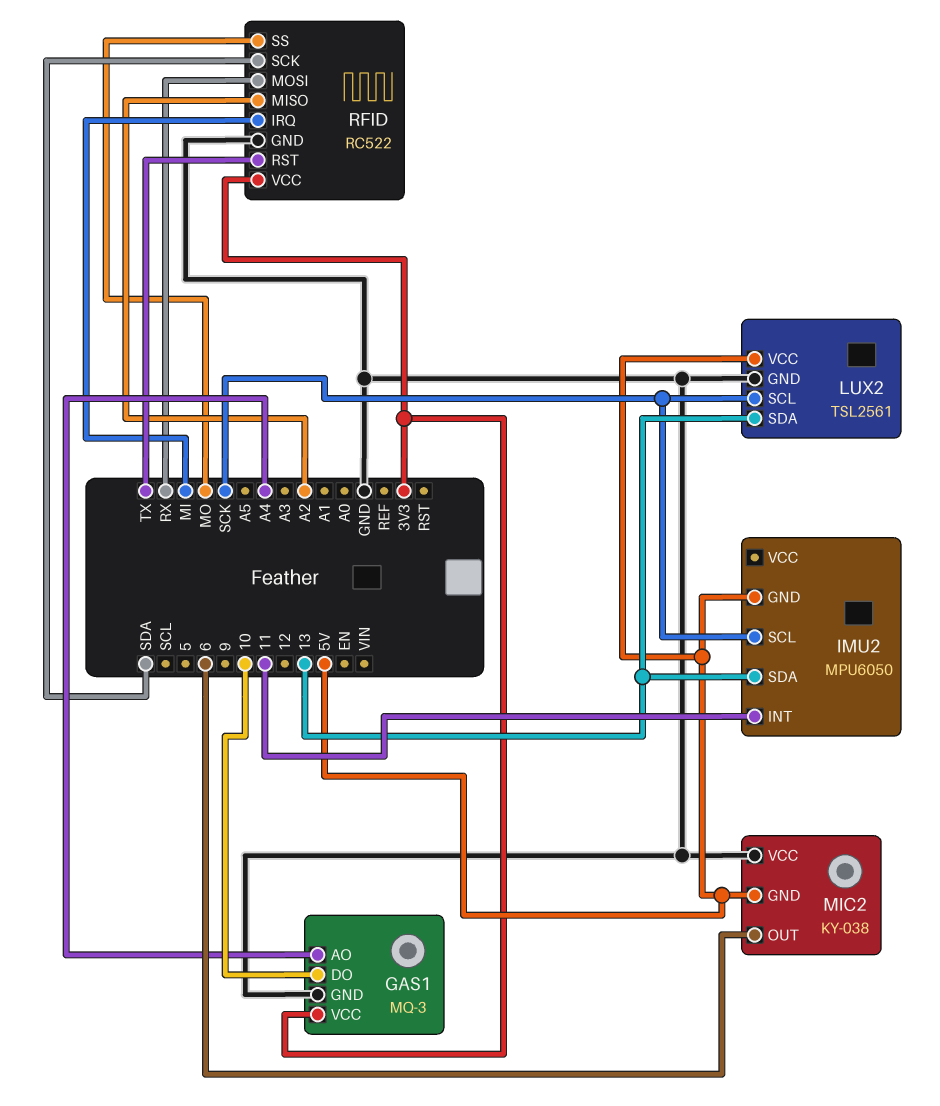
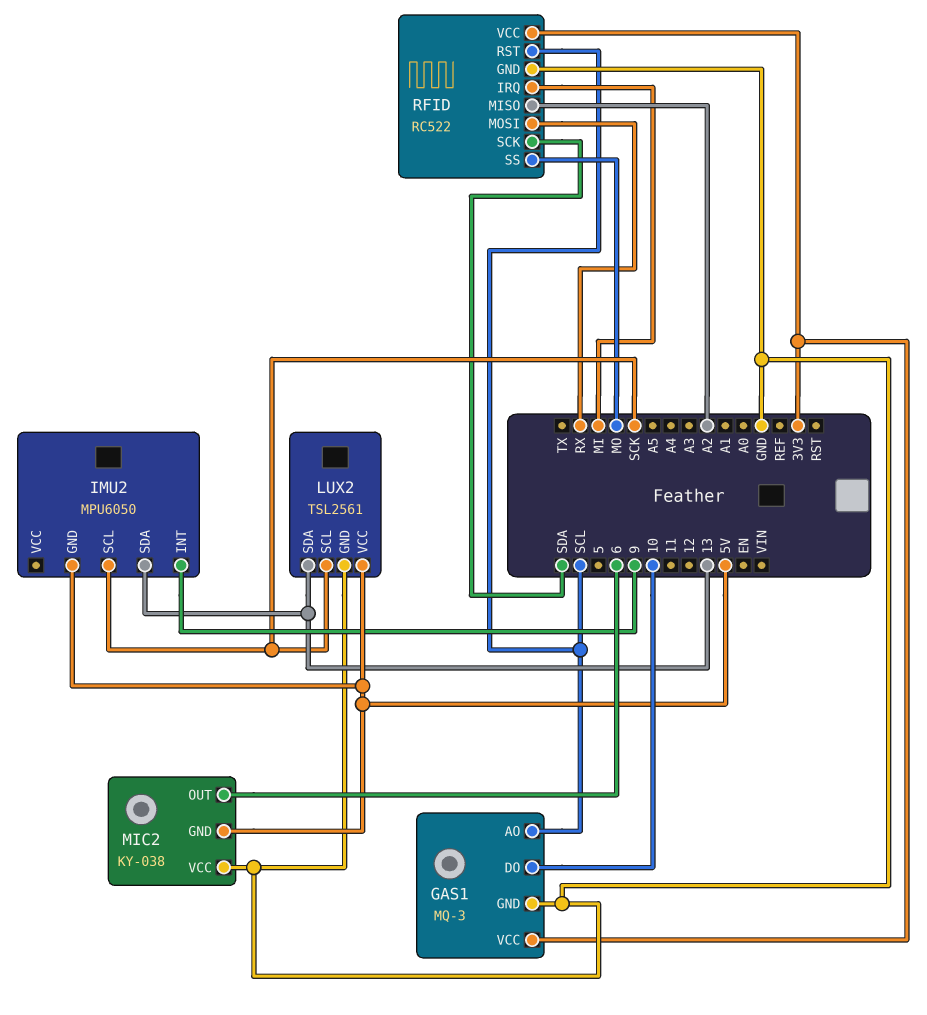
GAS1 pin AO: A4 -> SCL
IMU2 pin INT: 11 -> 9
RFID pin RST: TX -> SCL

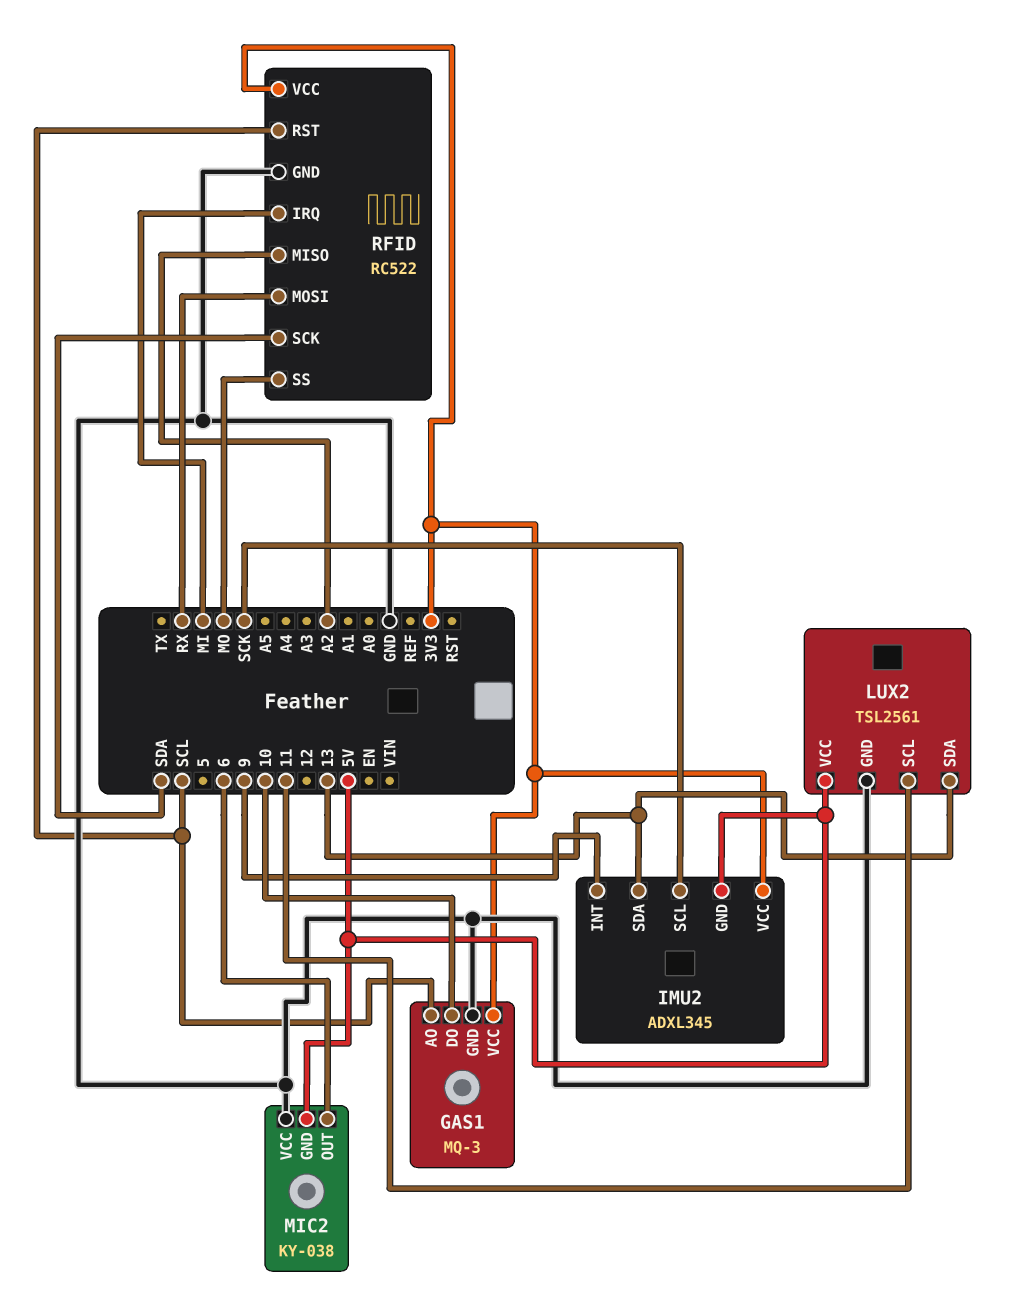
IMU2: MPU6050 -> ADXL345
IMU2 pin VCC: none -> 3V3
LUX2 pin SCL: SCK -> 11

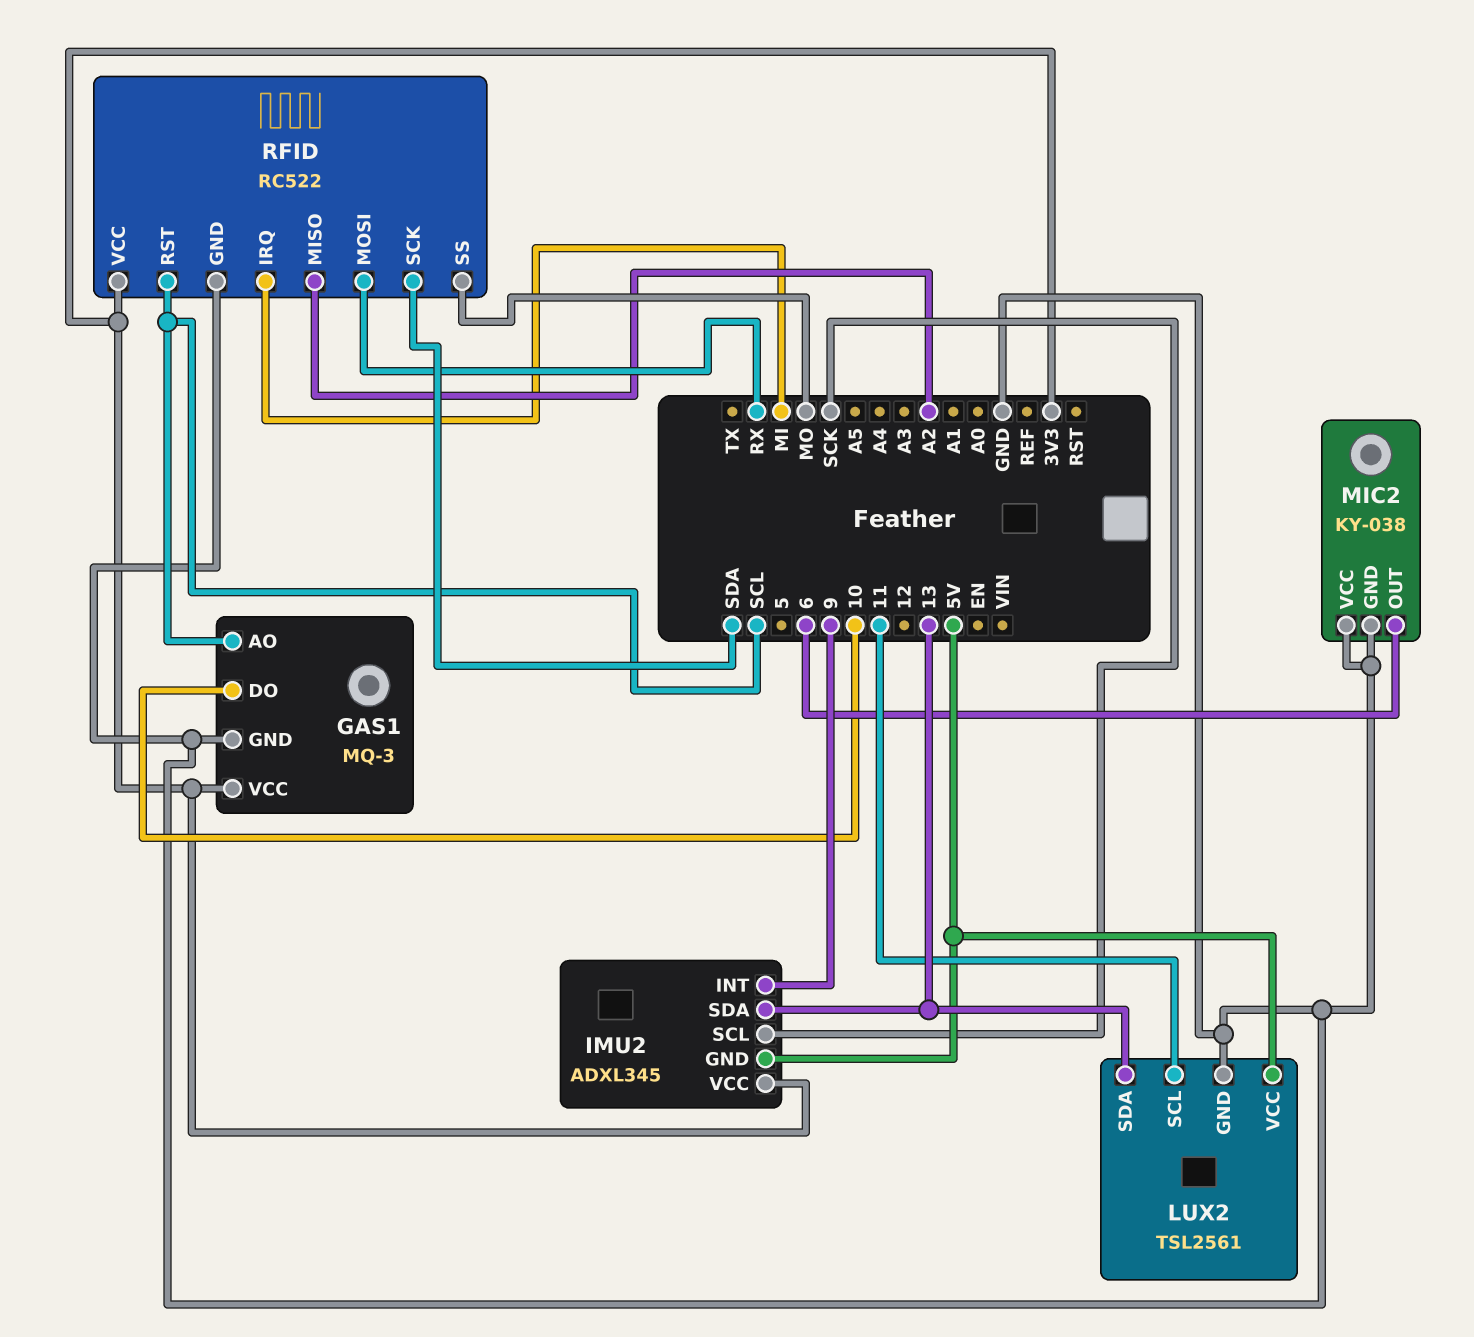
MIC2 pin GND: 5V -> GND

